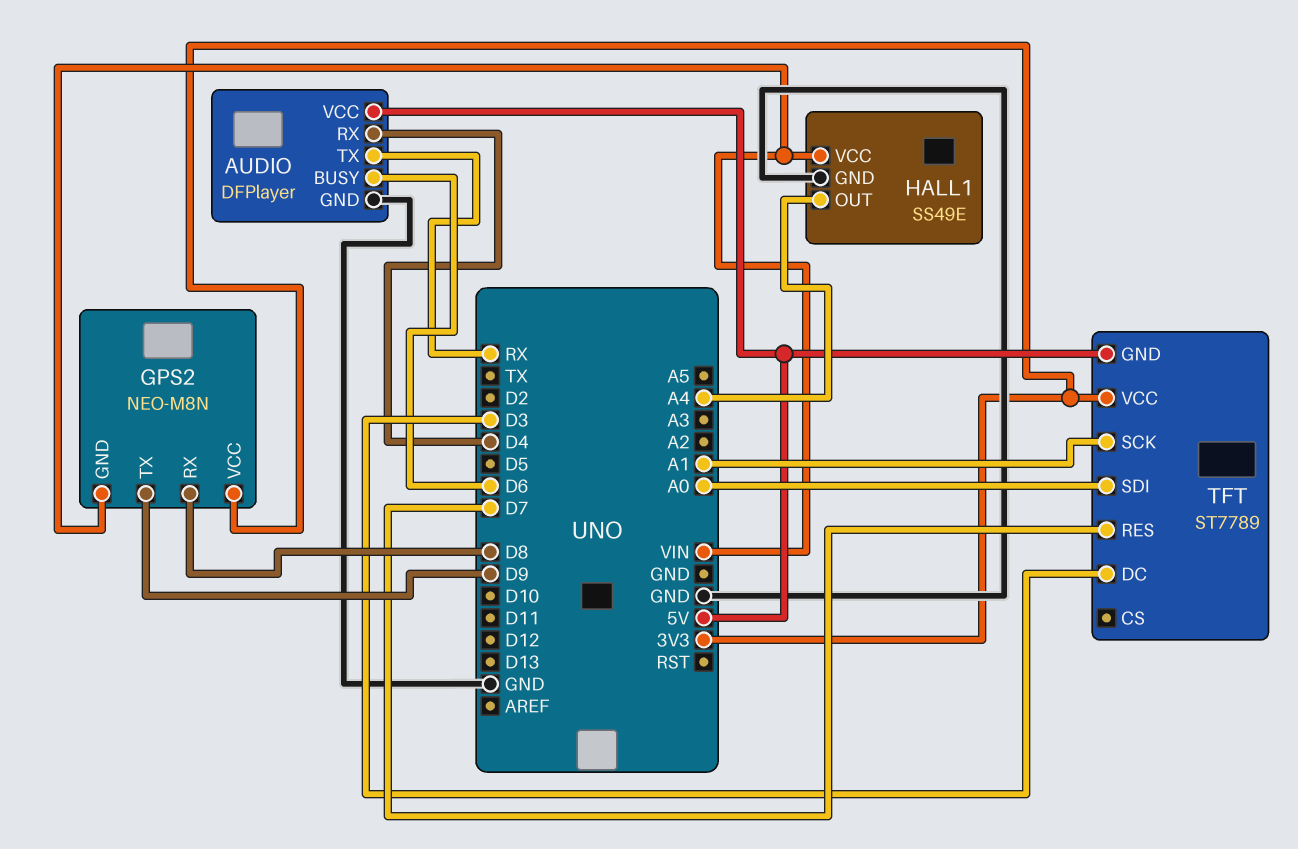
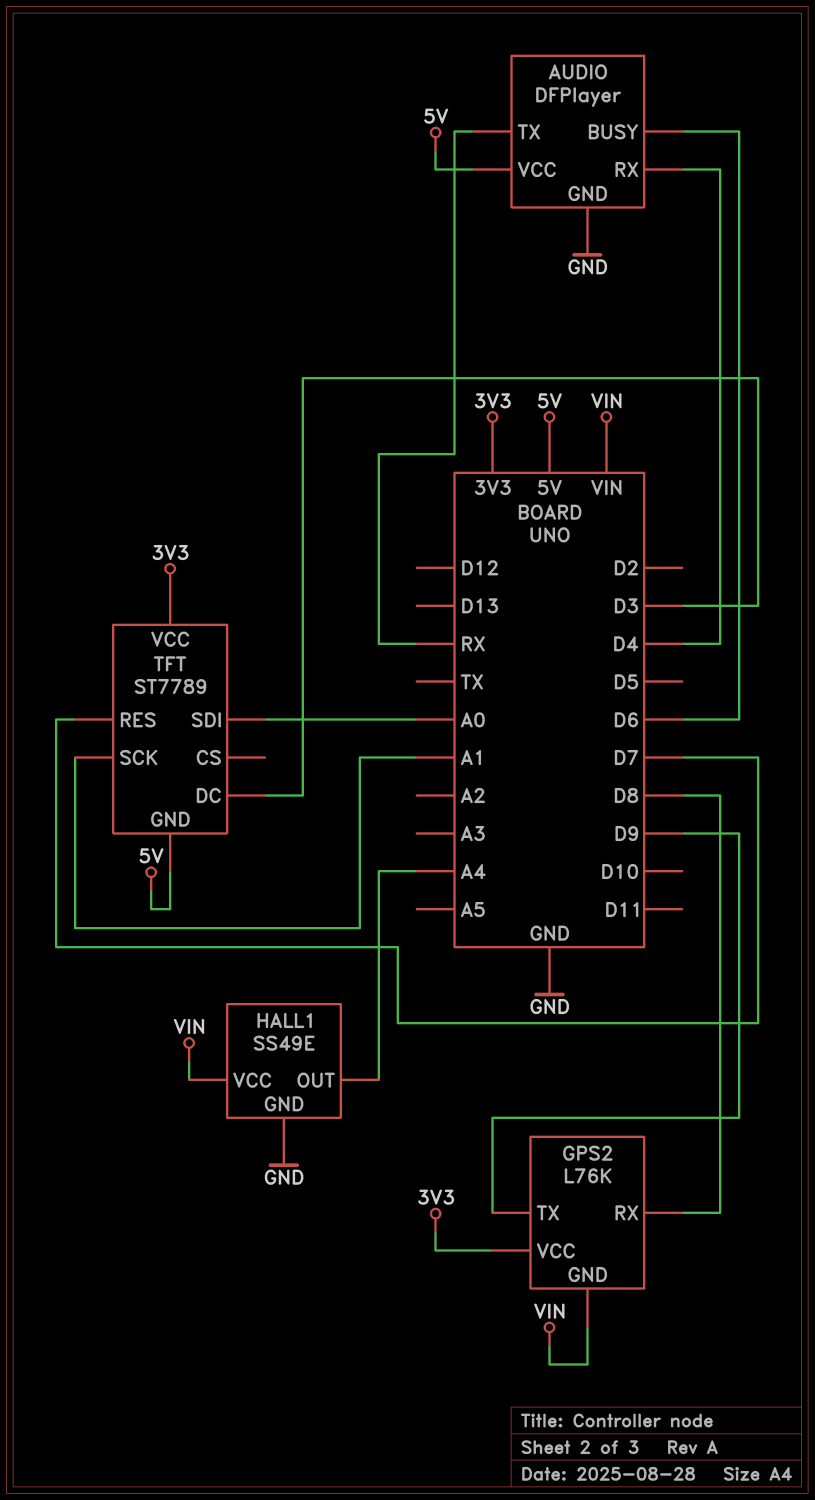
GPS2: NEO-M8N -> L76K

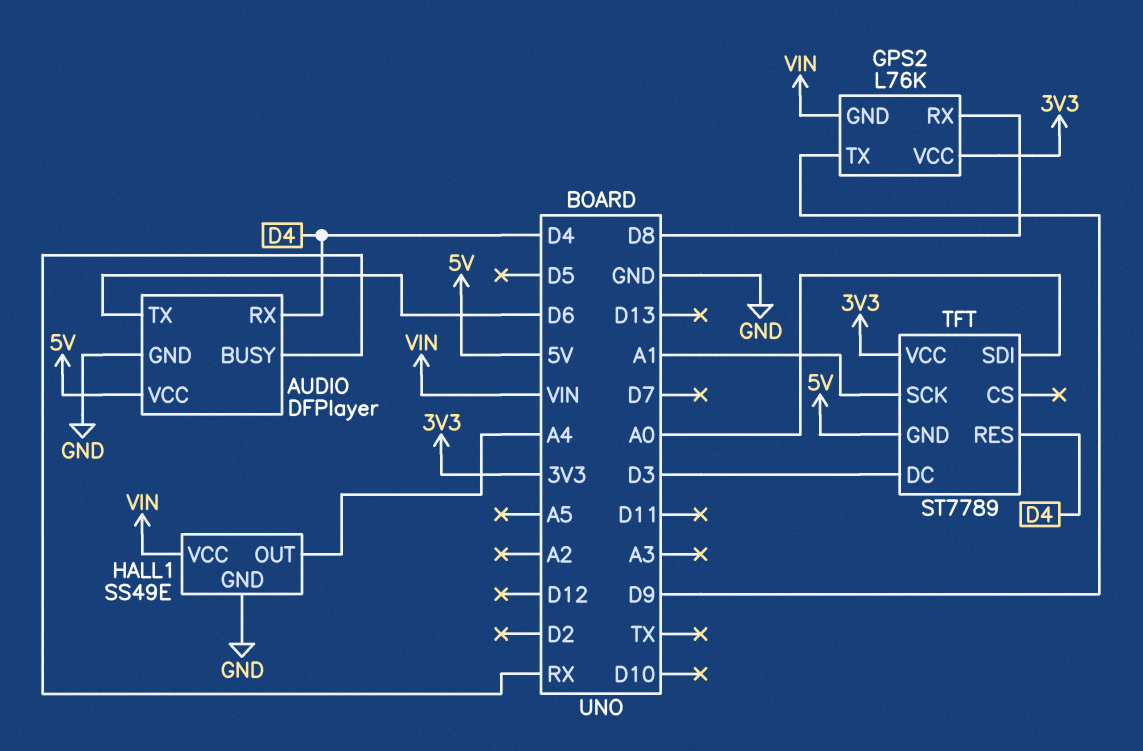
AUDIO pin BUSY: D6 -> RX
AUDIO pin TX: RX -> D6
TFT pin RES: D7 -> D4

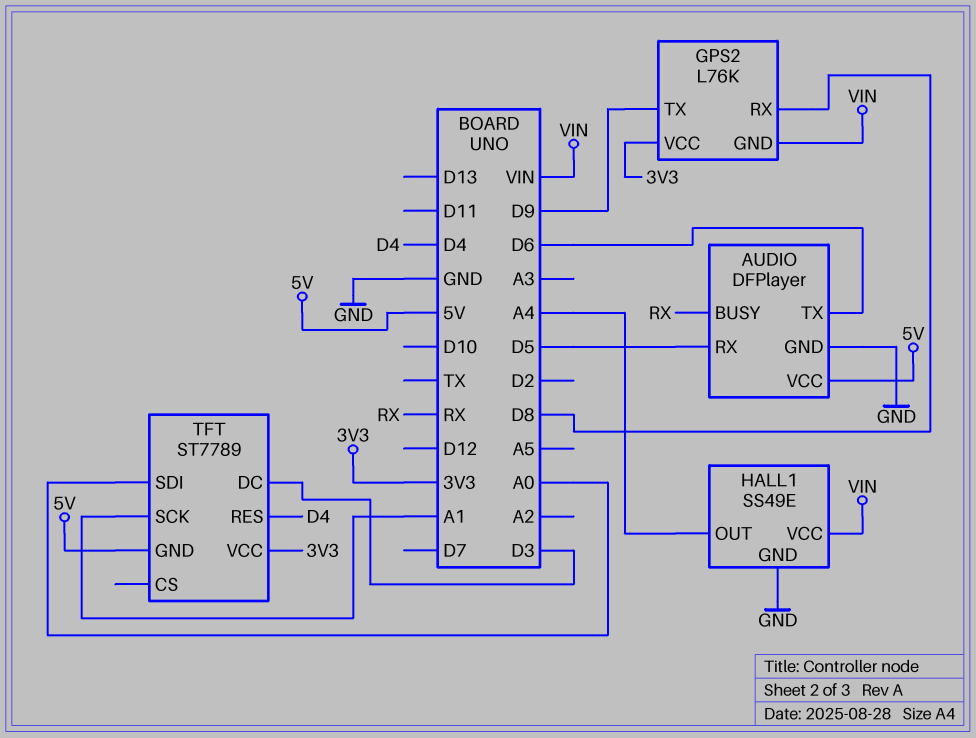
AUDIO pin RX: D4 -> D5

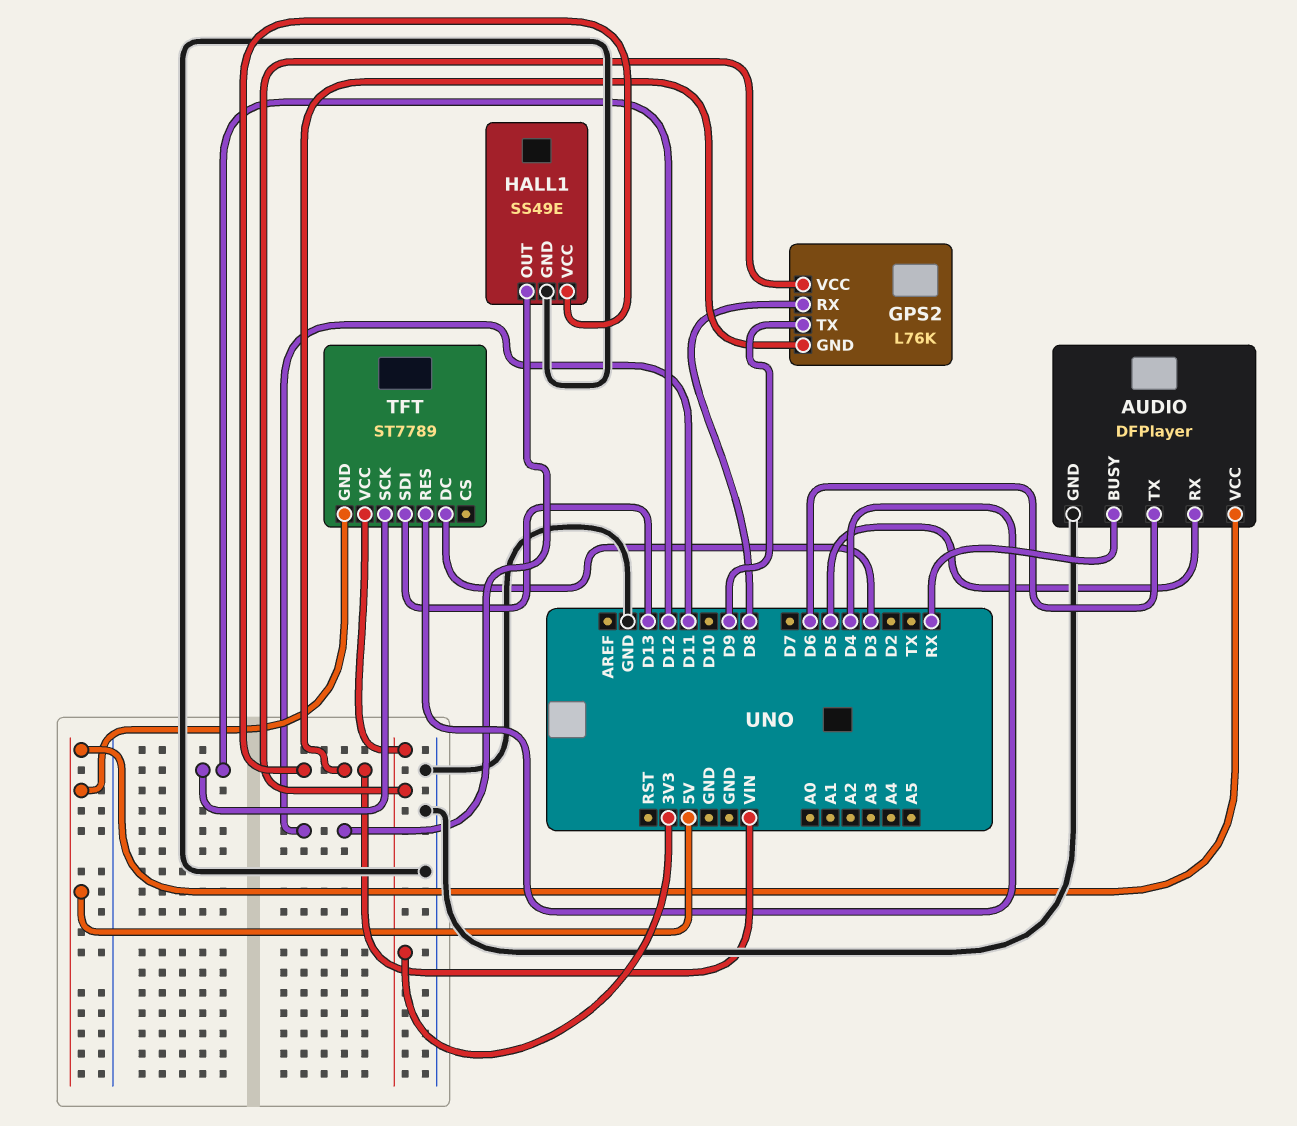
HALL1 pin OUT: A4 -> D11
TFT pin SCK: A1 -> D12
TFT pin SDI: A0 -> D13

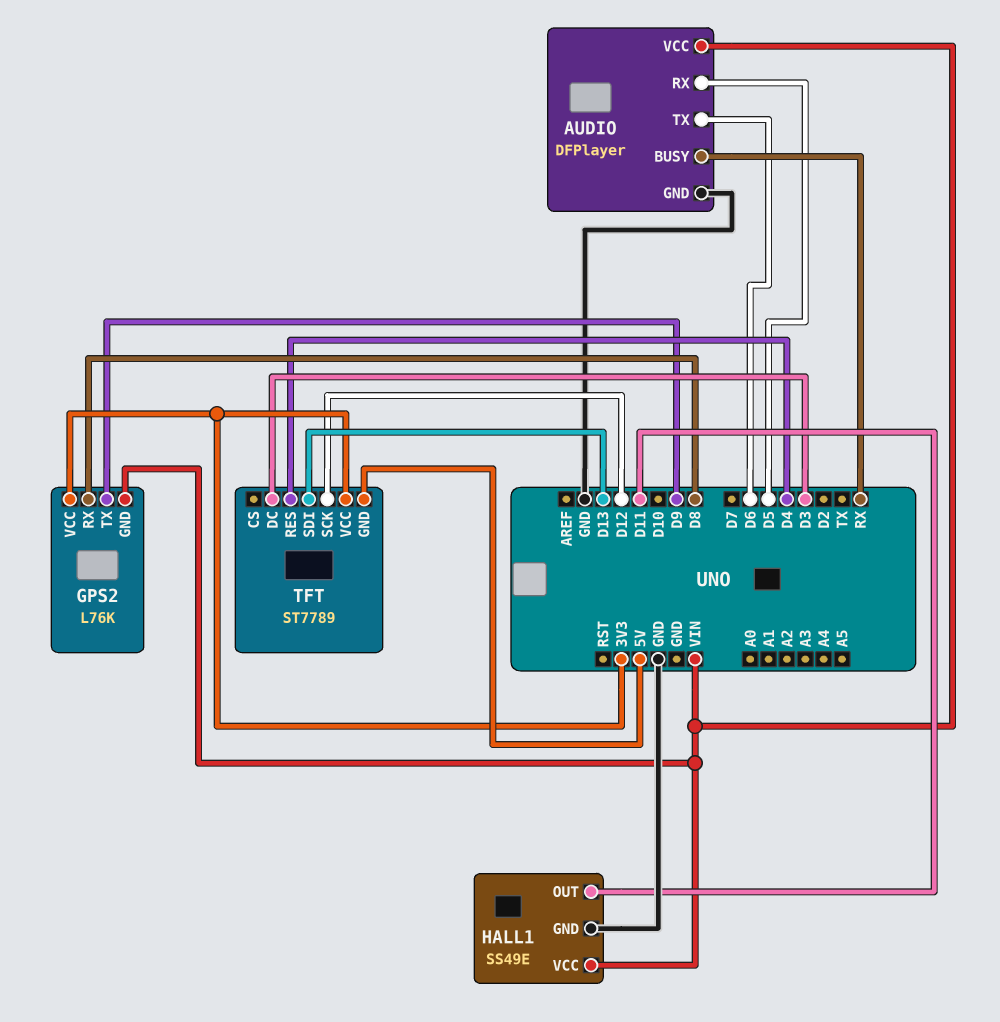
AUDIO pin VCC: 5V -> VIN

